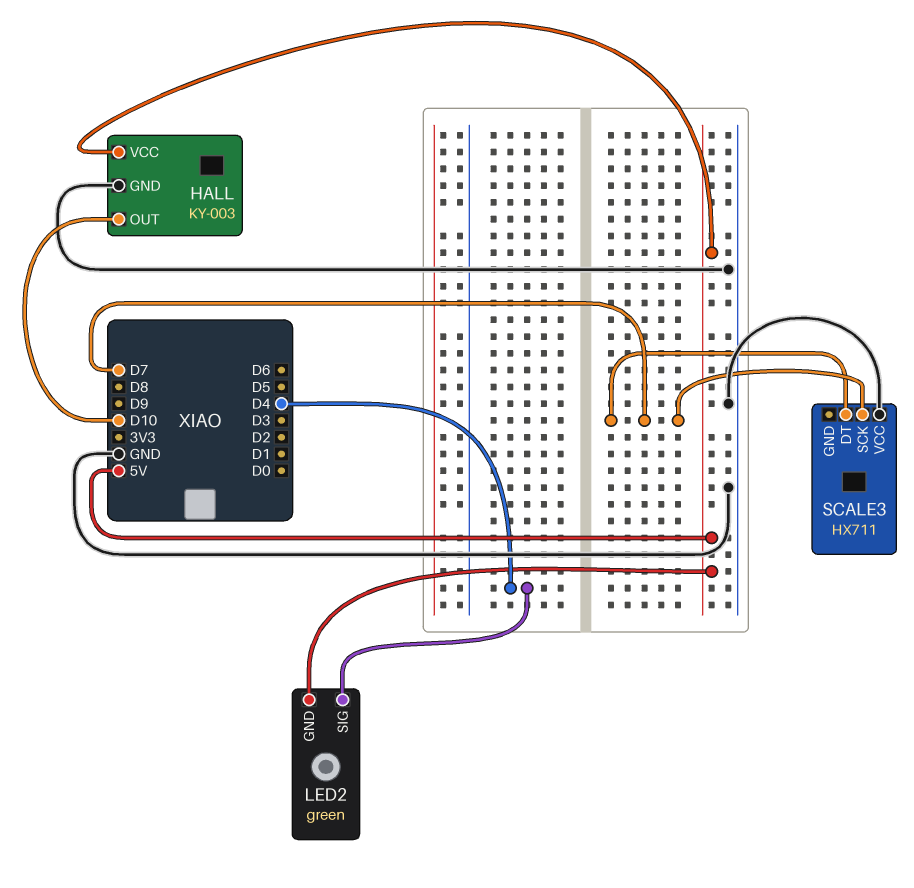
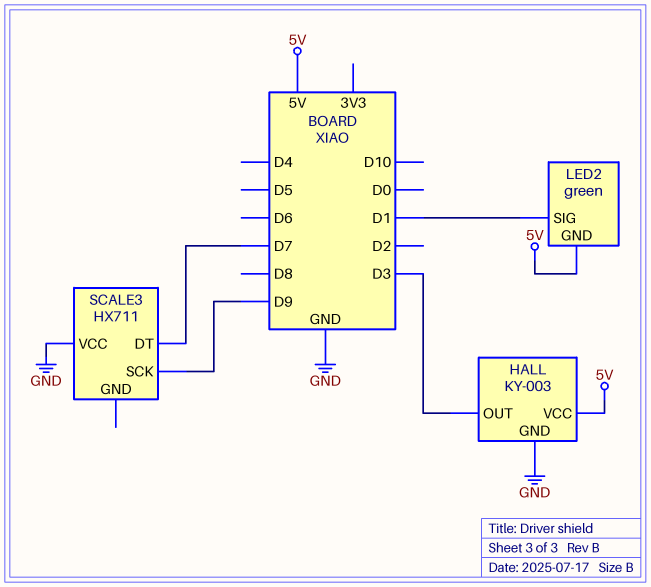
HALL pin OUT: D10 -> D3
LED2 pin SIG: D4 -> D1
SCALE3 pin SCK: D7 -> D9

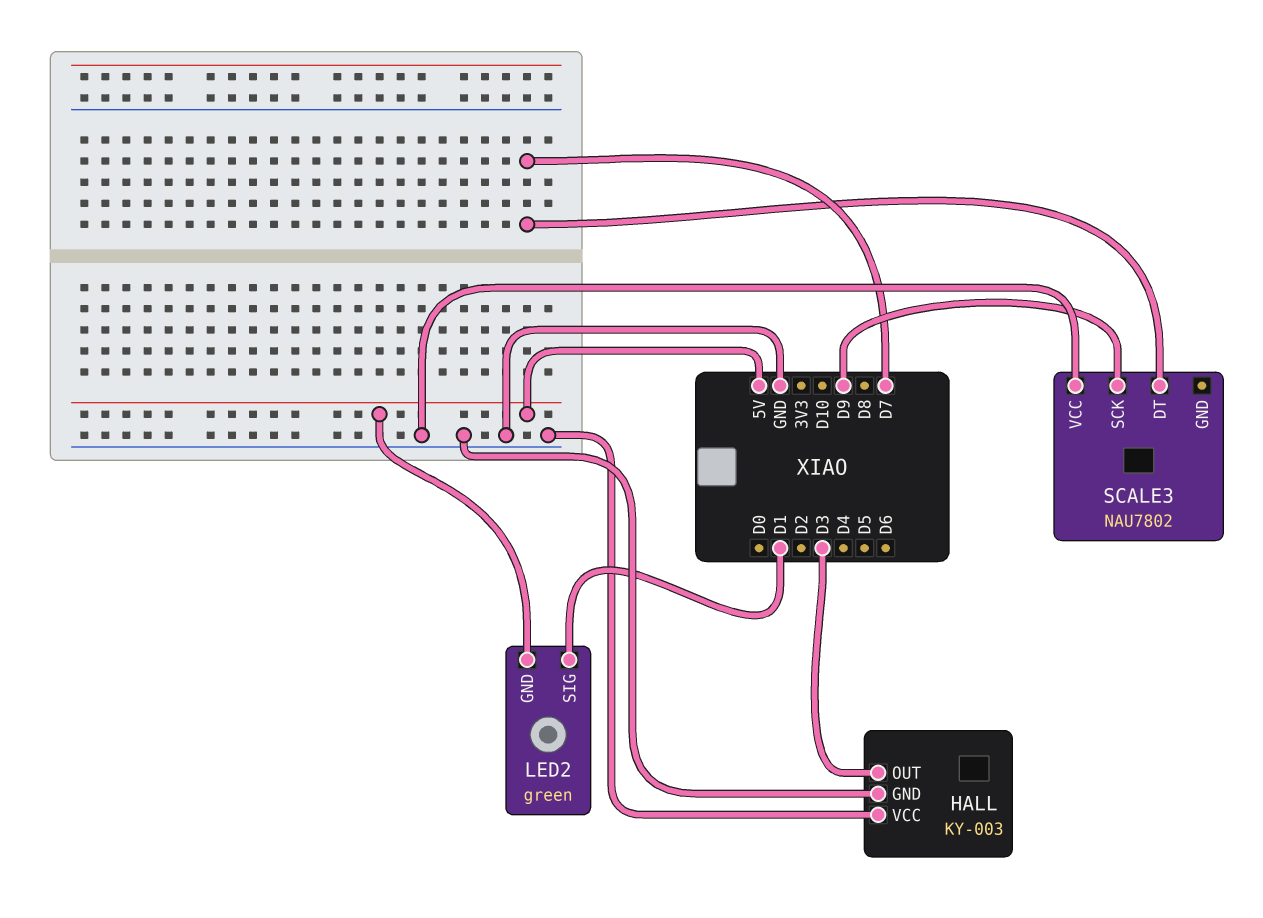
HALL pin VCC: 5V -> GND
SCALE3: HX711 -> NAU7802

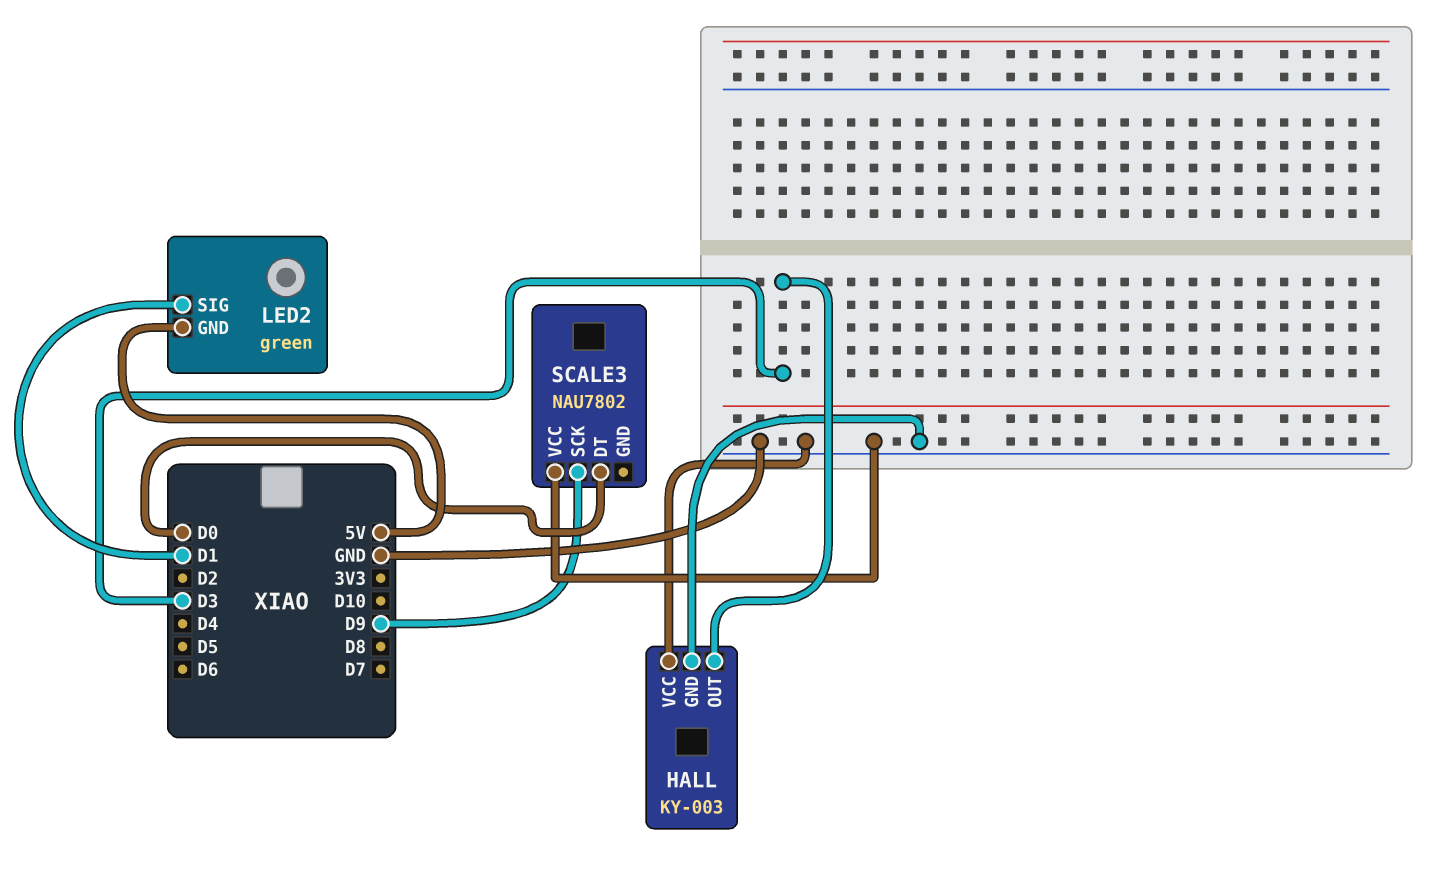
SCALE3 pin DT: D7 -> D0

